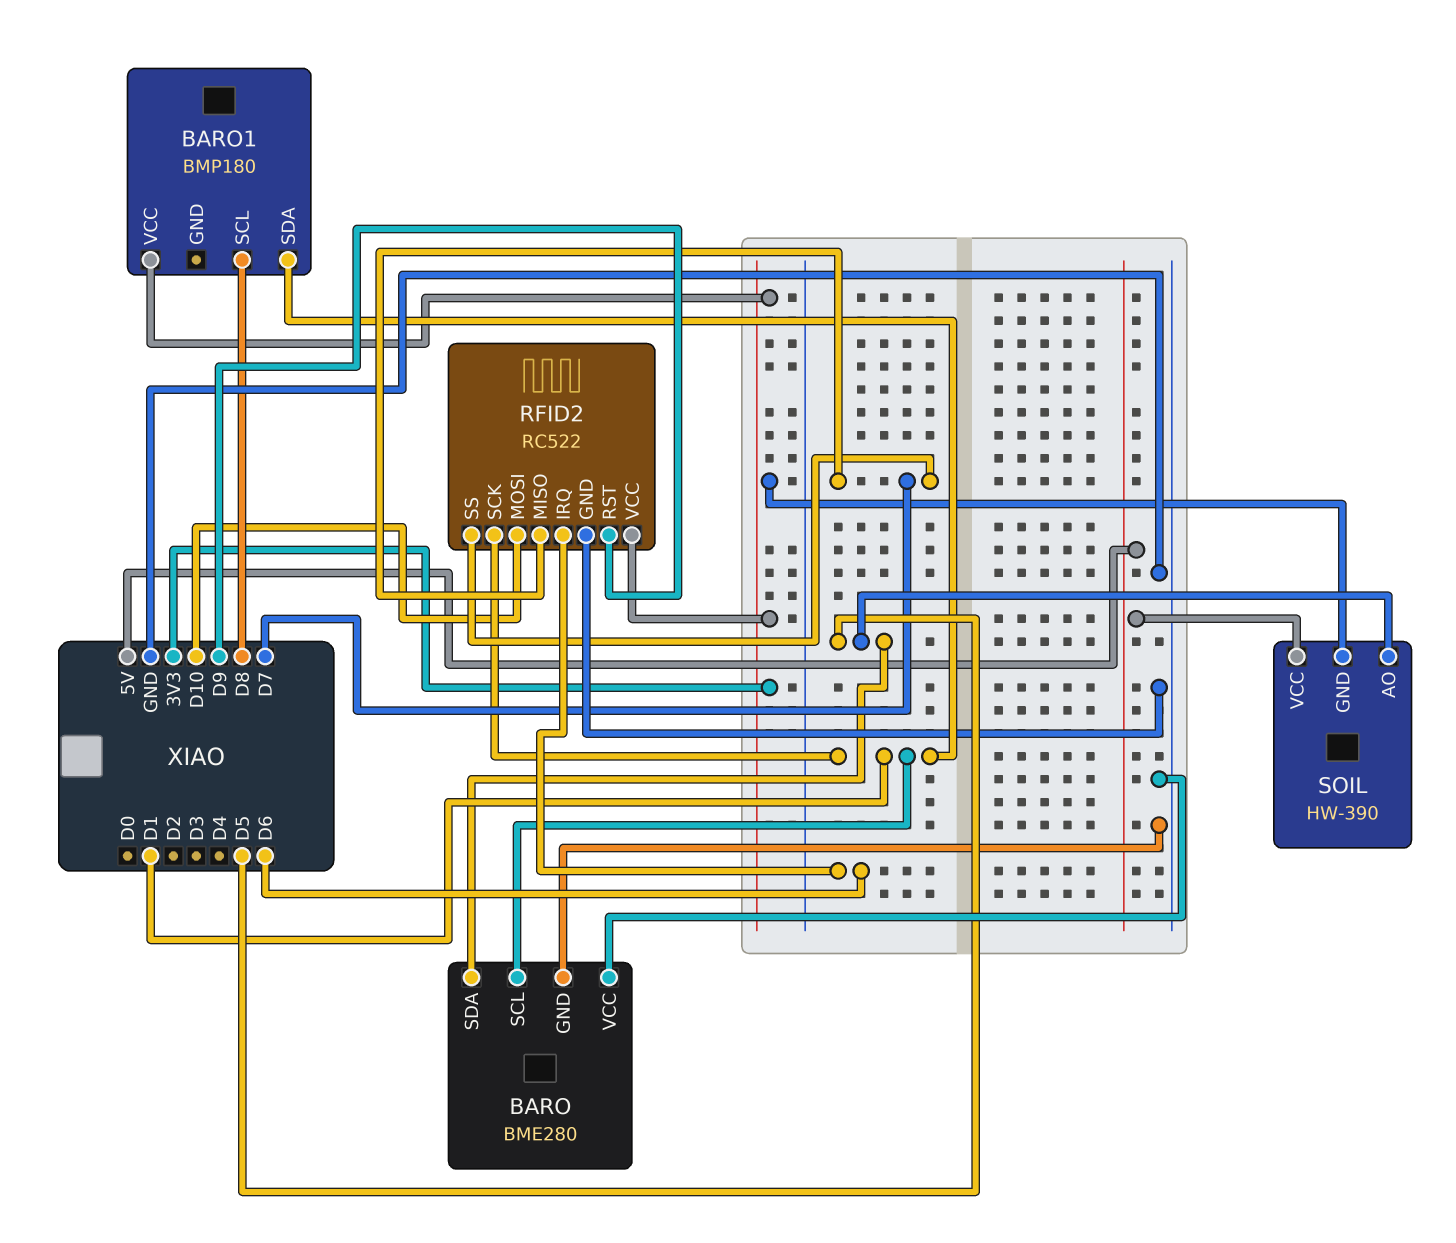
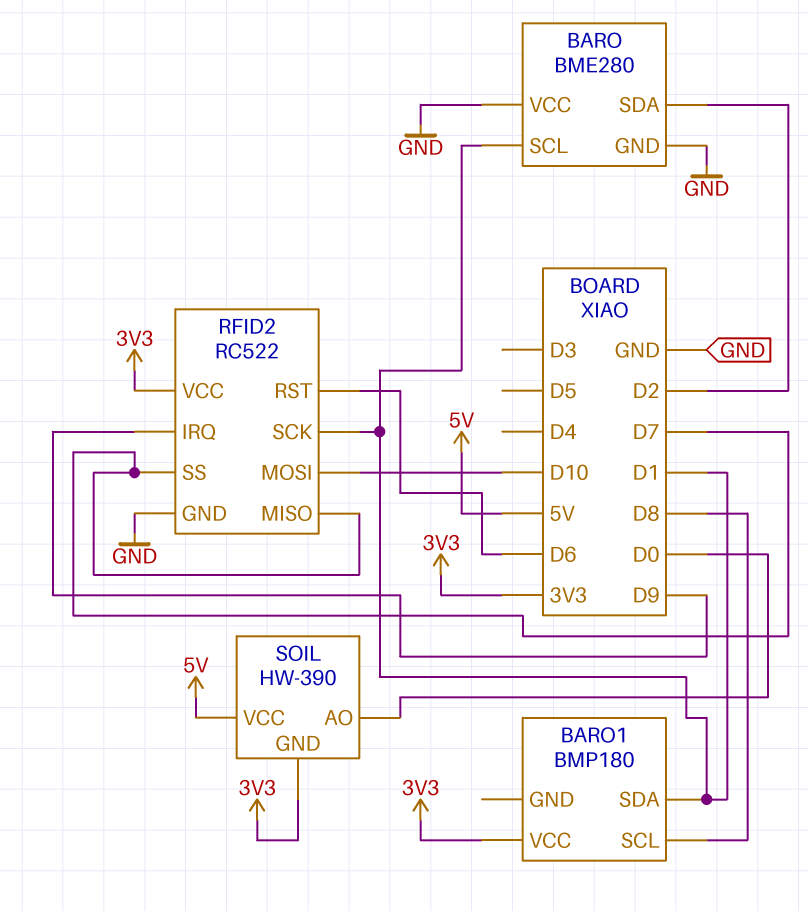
BARO pin SDA: D5 -> D2
RFID2 pin IRQ: D6 -> D9
RFID2 pin RST: D9 -> D6
SOIL pin AO: D5 -> D0

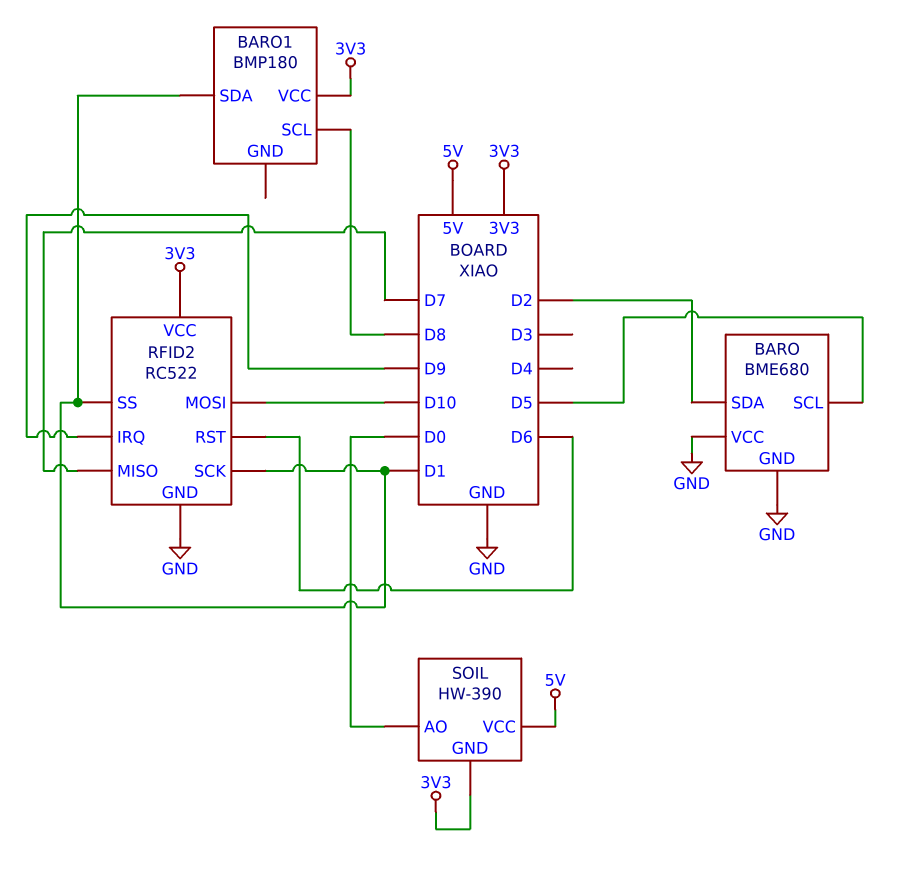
BARO: BME280 -> BME680
BARO pin SCL: D1 -> D5
RFID2 pin SS: D7 -> D1

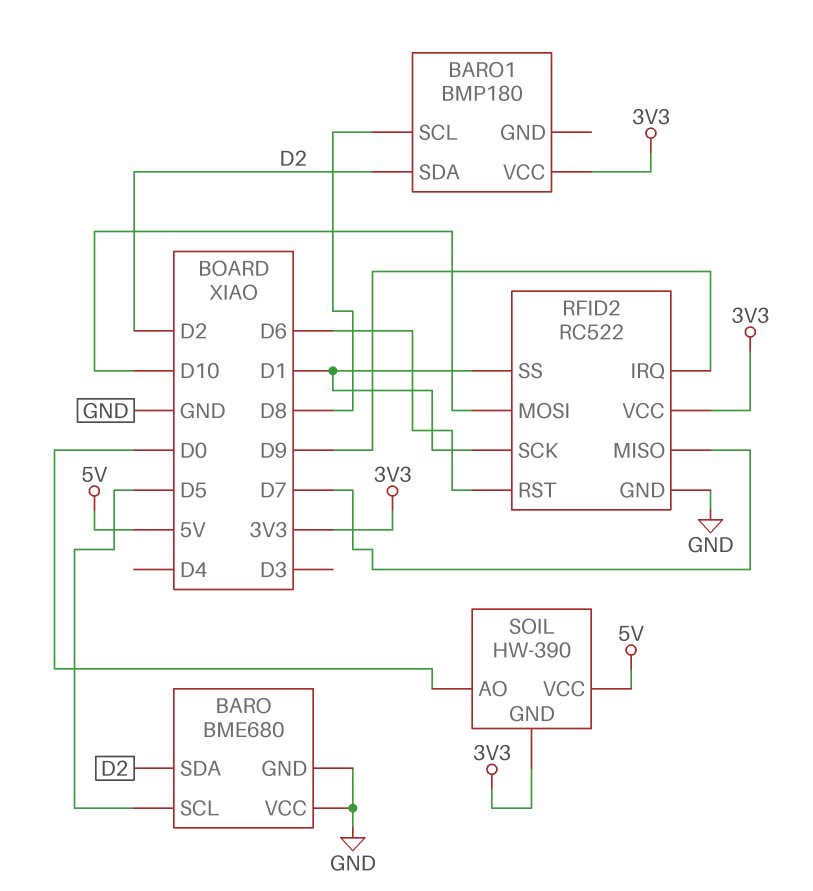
BARO1 pin SDA: D1 -> D2

